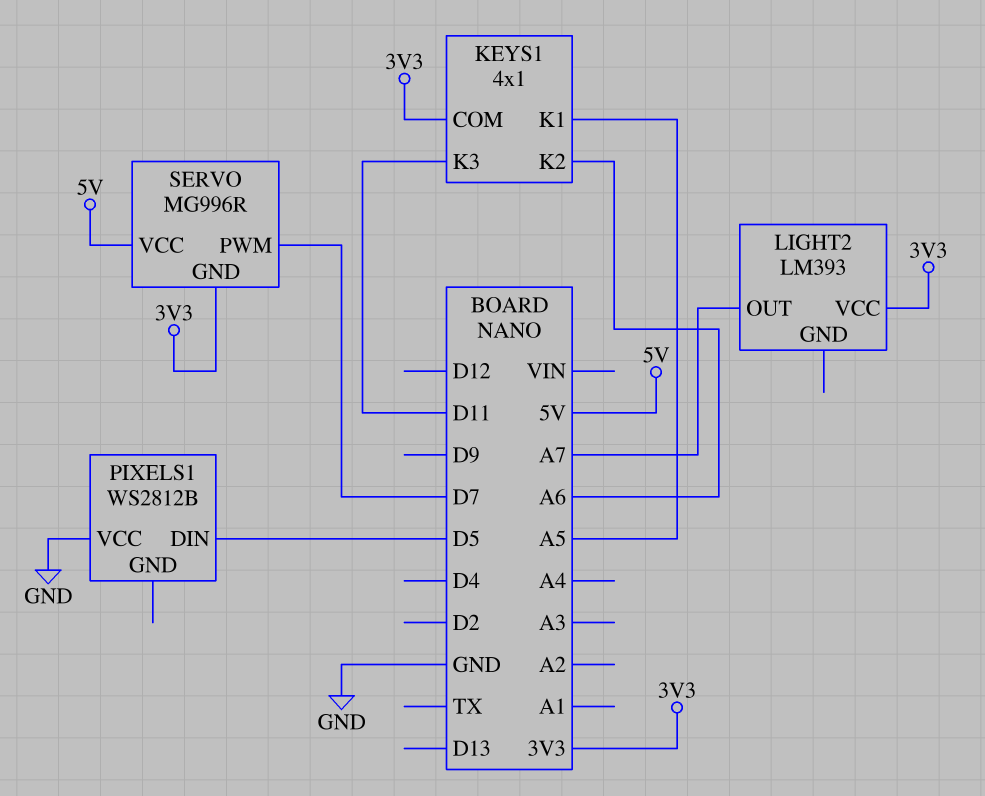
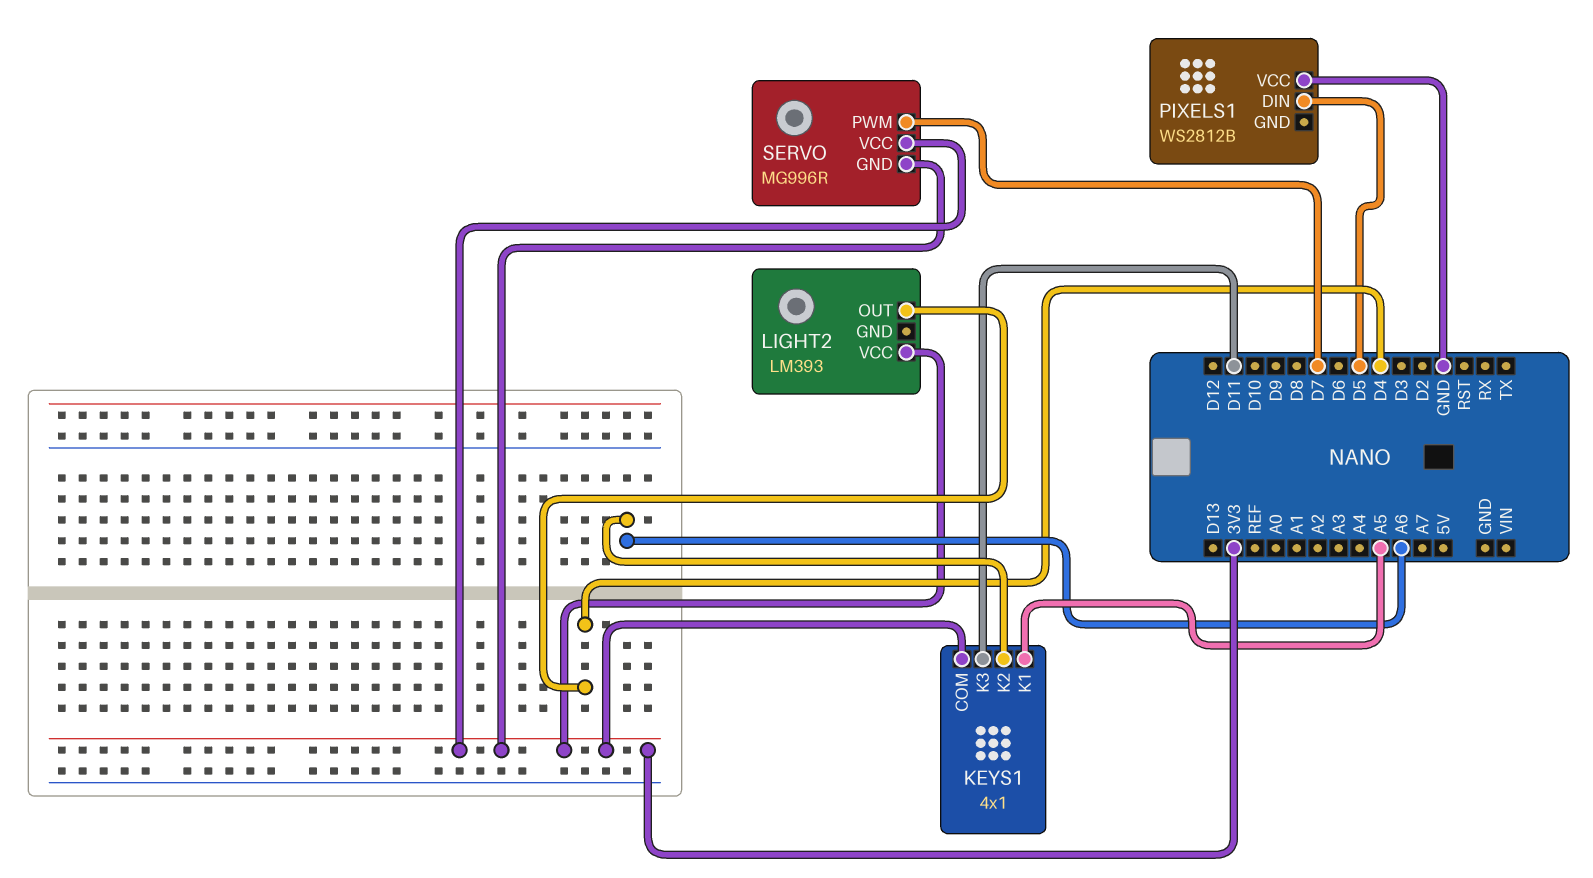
LIGHT2 pin OUT: A7 -> D4
SERVO pin VCC: 5V -> 3V3

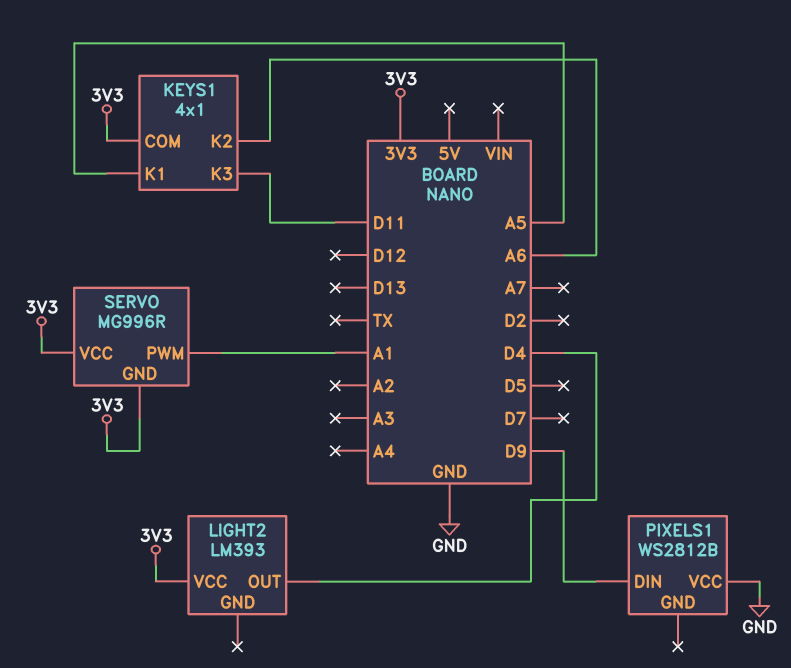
PIXELS1 pin DIN: D5 -> D9
SERVO pin PWM: D7 -> A1

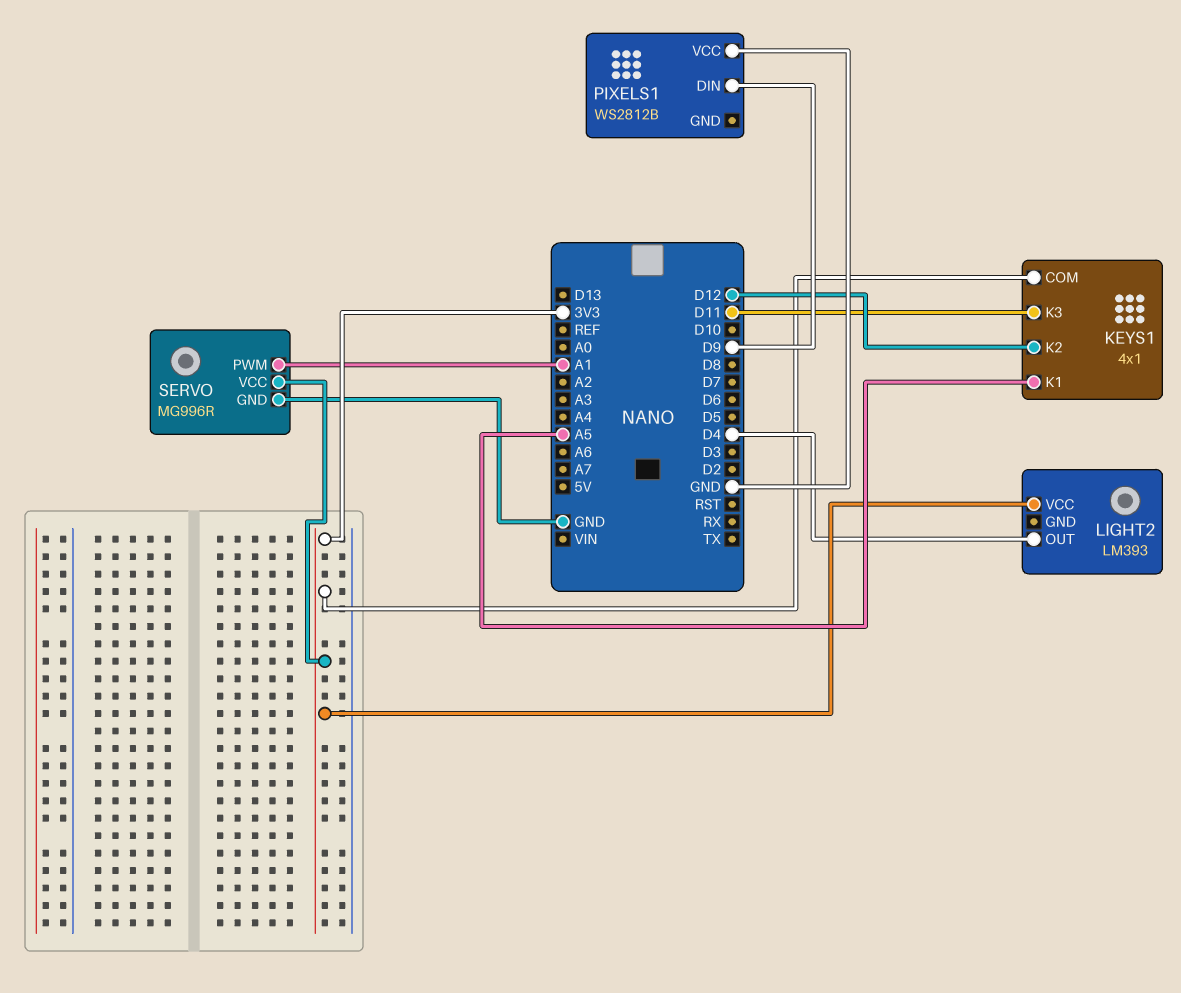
KEYS1 pin K2: A6 -> D12
SERVO pin GND: 3V3 -> GND

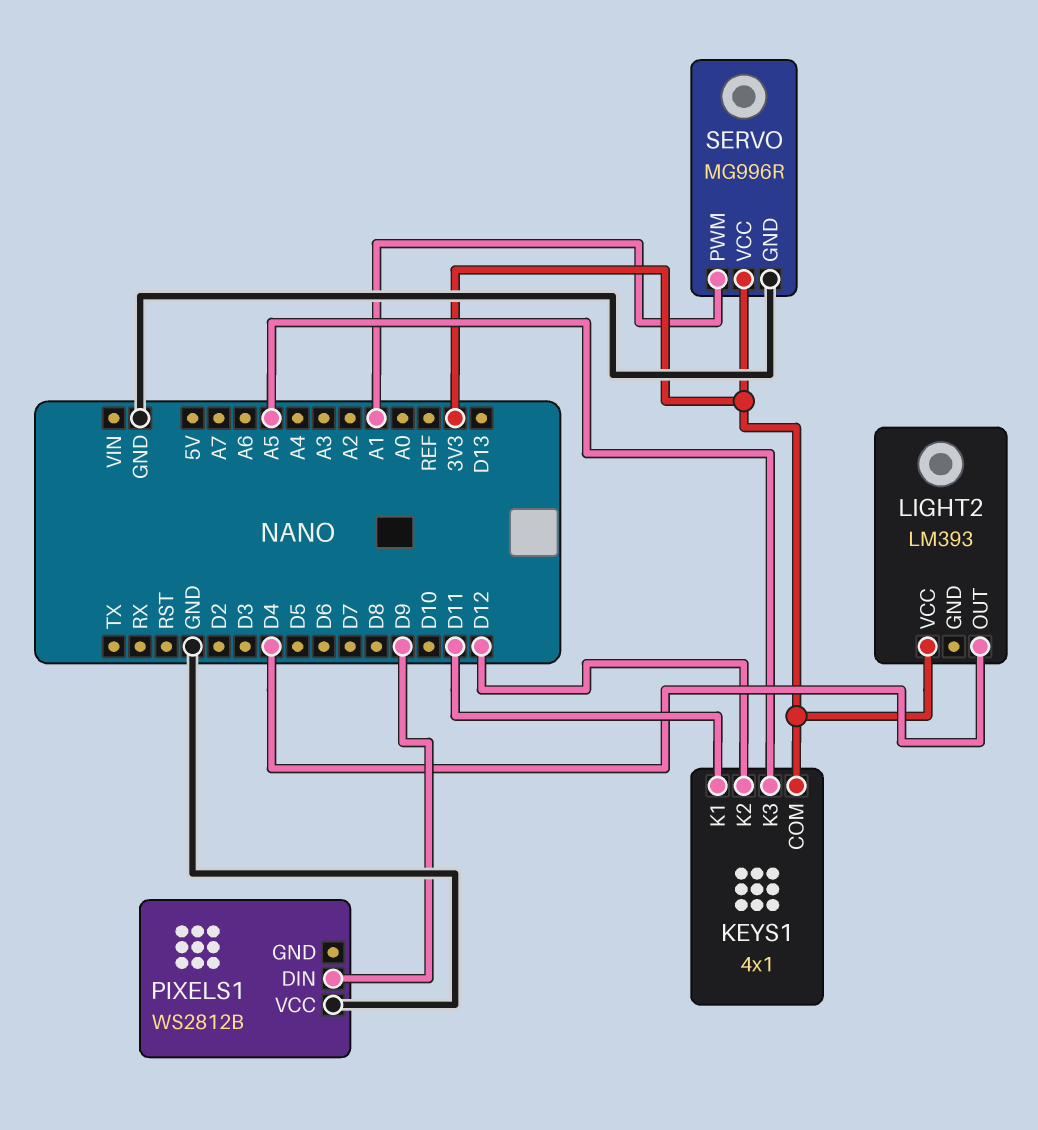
KEYS1 pin K1: A5 -> D11
KEYS1 pin K3: D11 -> A5

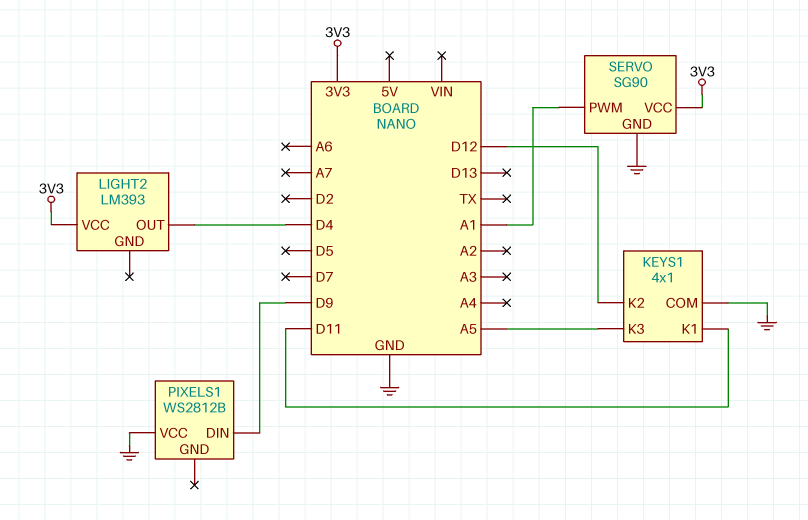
KEYS1 pin COM: 3V3 -> GND
SERVO: MG996R -> SG90

